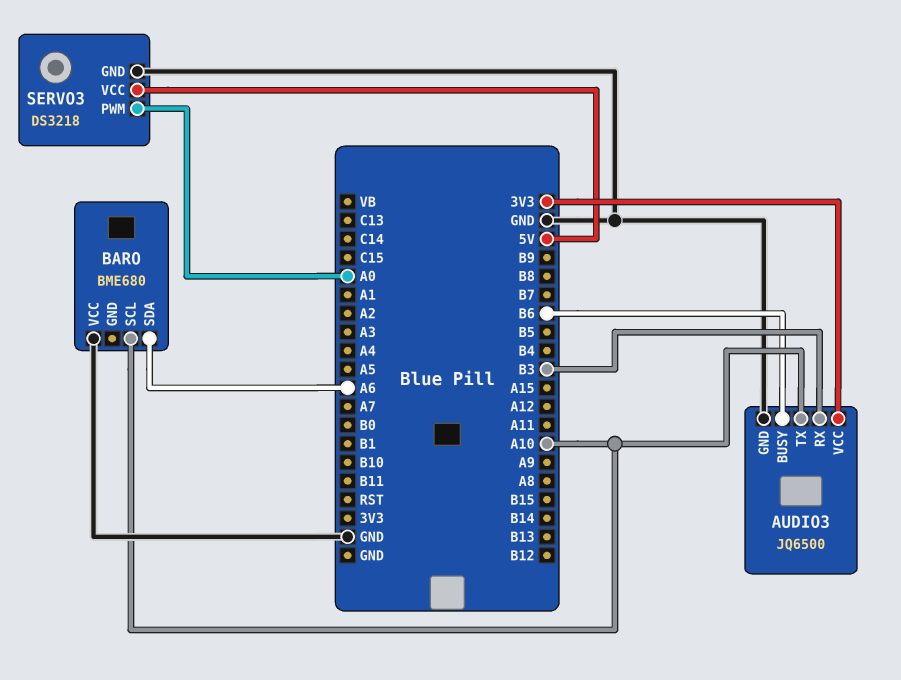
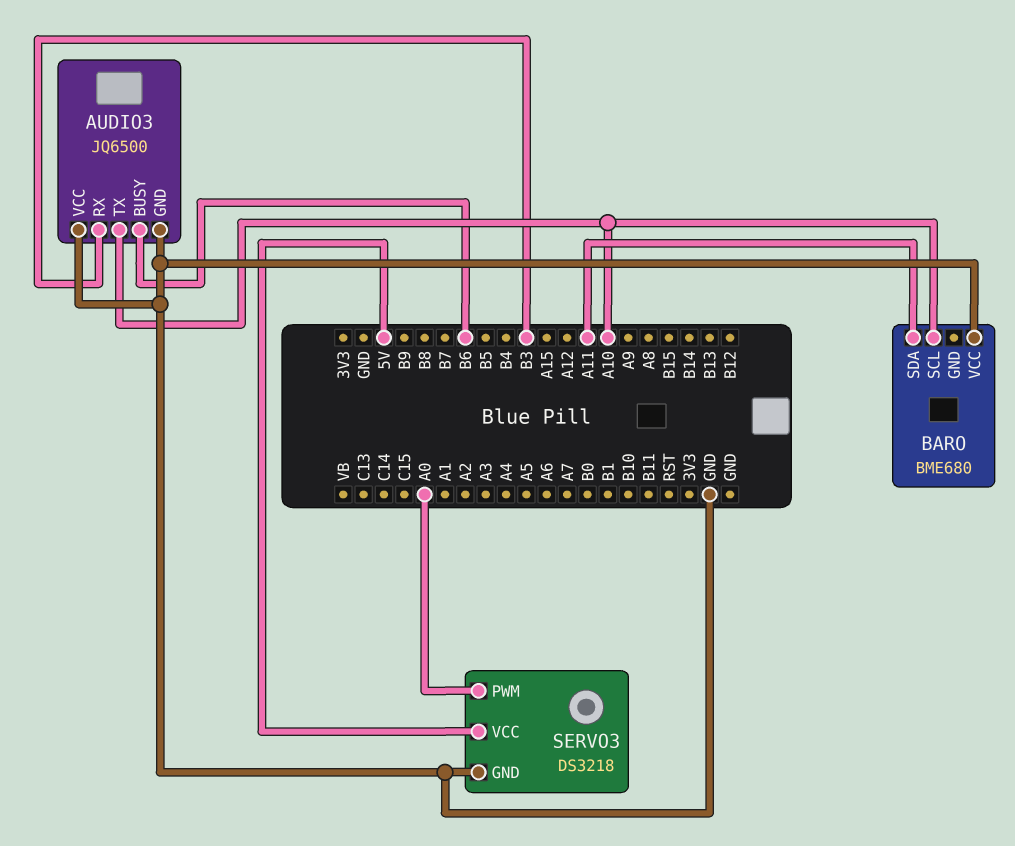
AUDIO3 pin VCC: 3V3 -> GND
BARO pin SDA: A6 -> A11

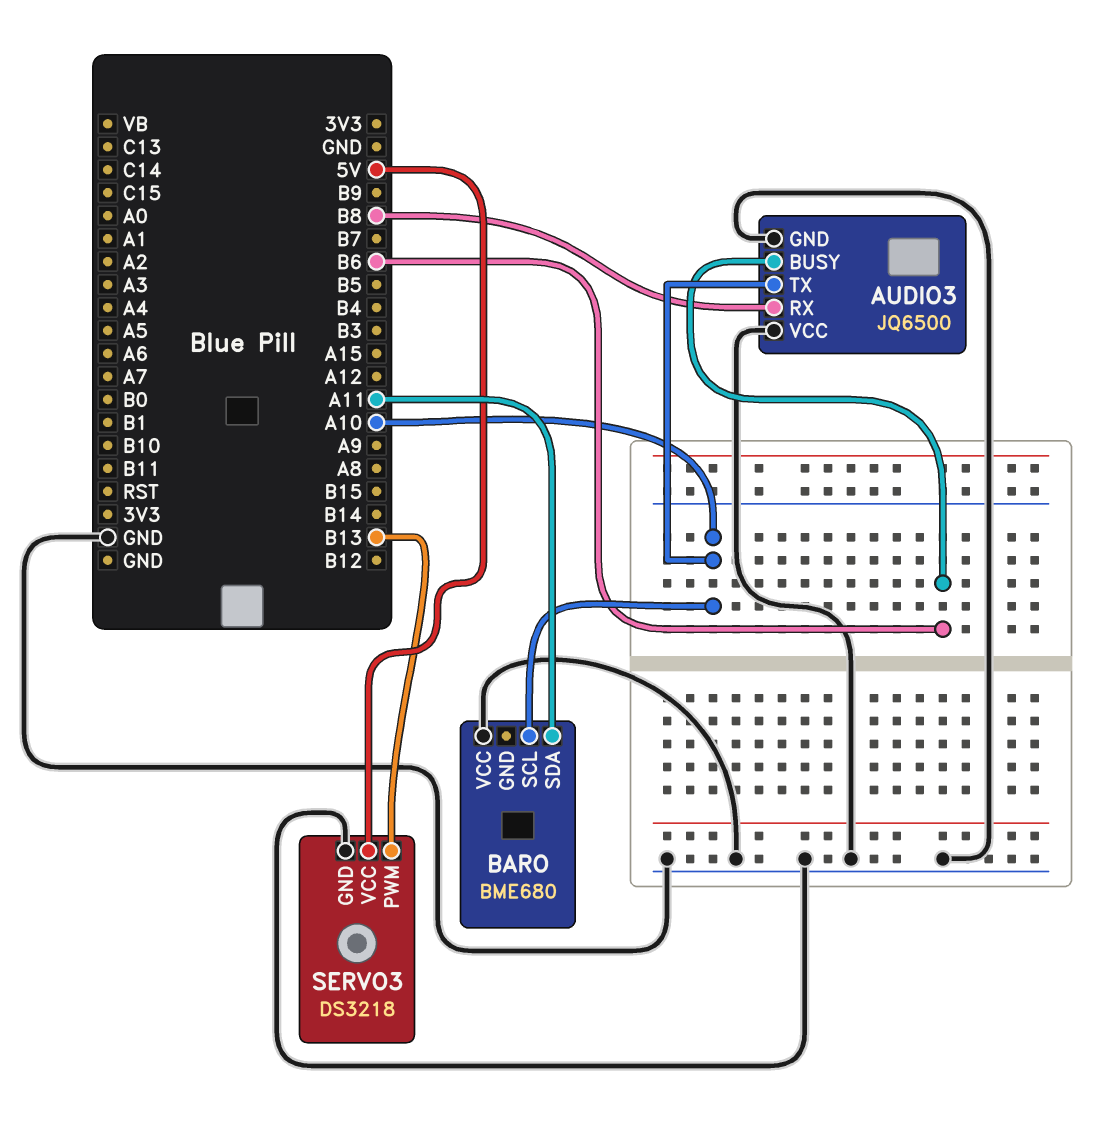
AUDIO3 pin RX: B3 -> B8
SERVO3 pin PWM: A0 -> B13

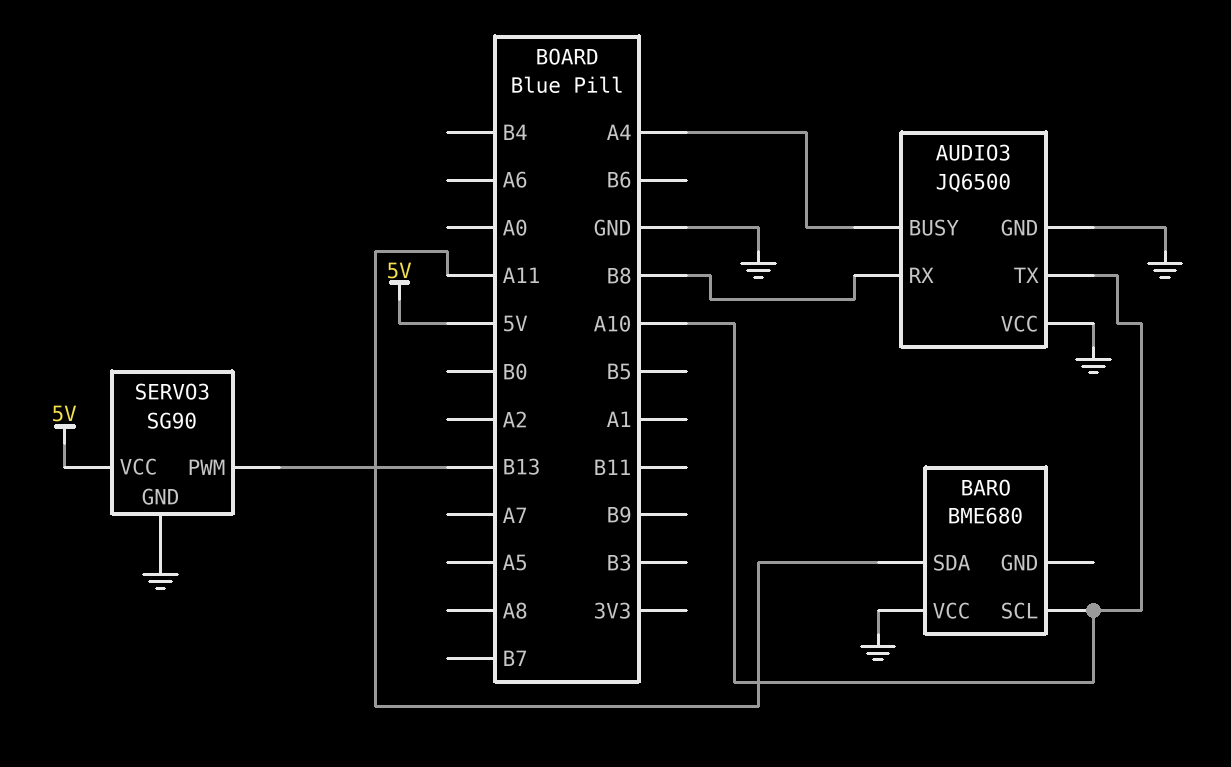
AUDIO3 pin BUSY: B6 -> A4
SERVO3: DS3218 -> SG90

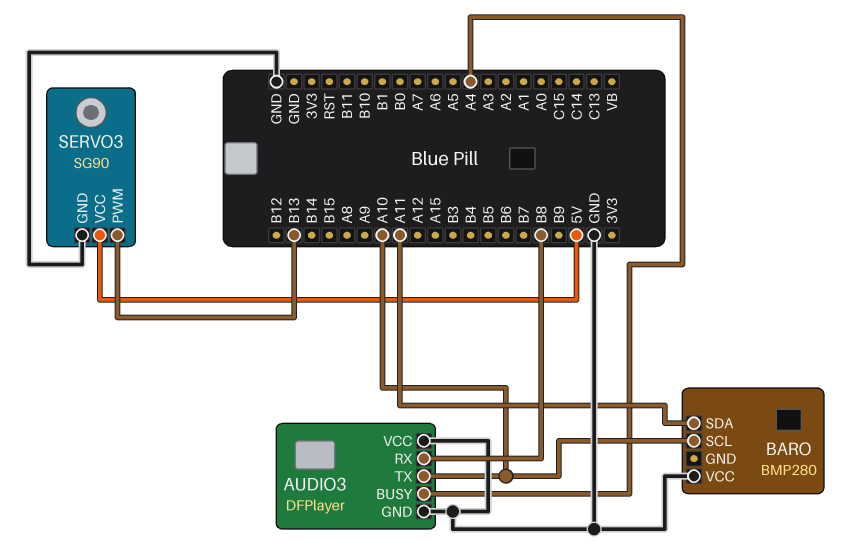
AUDIO3: JQ6500 -> DFPlayer
BARO: BME680 -> BMP280

